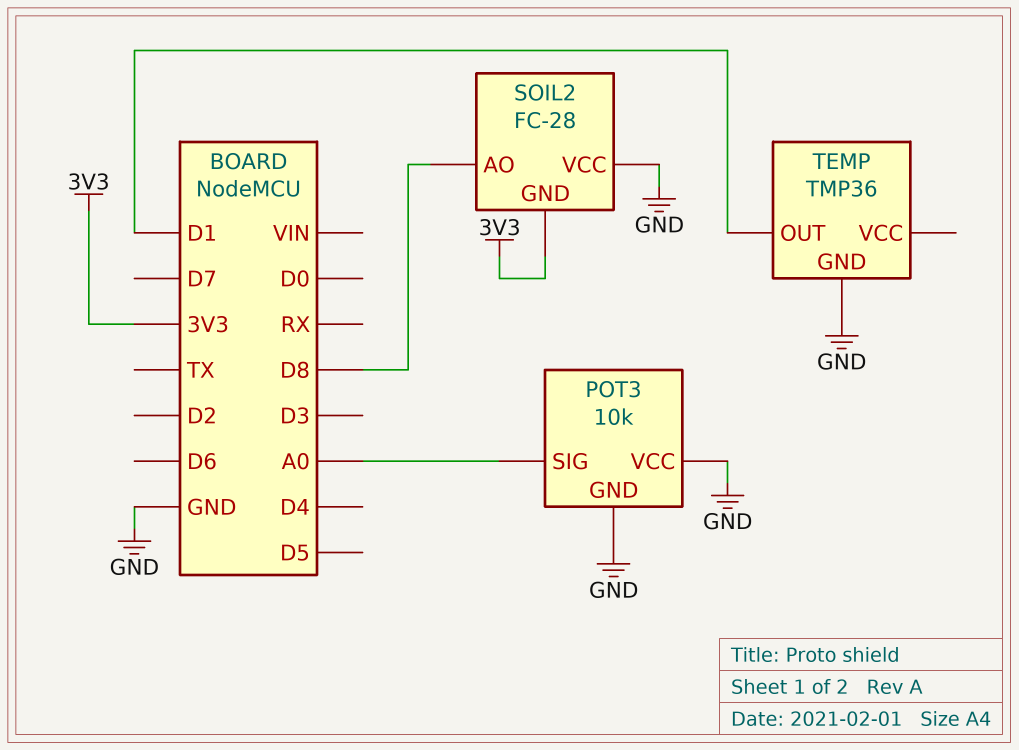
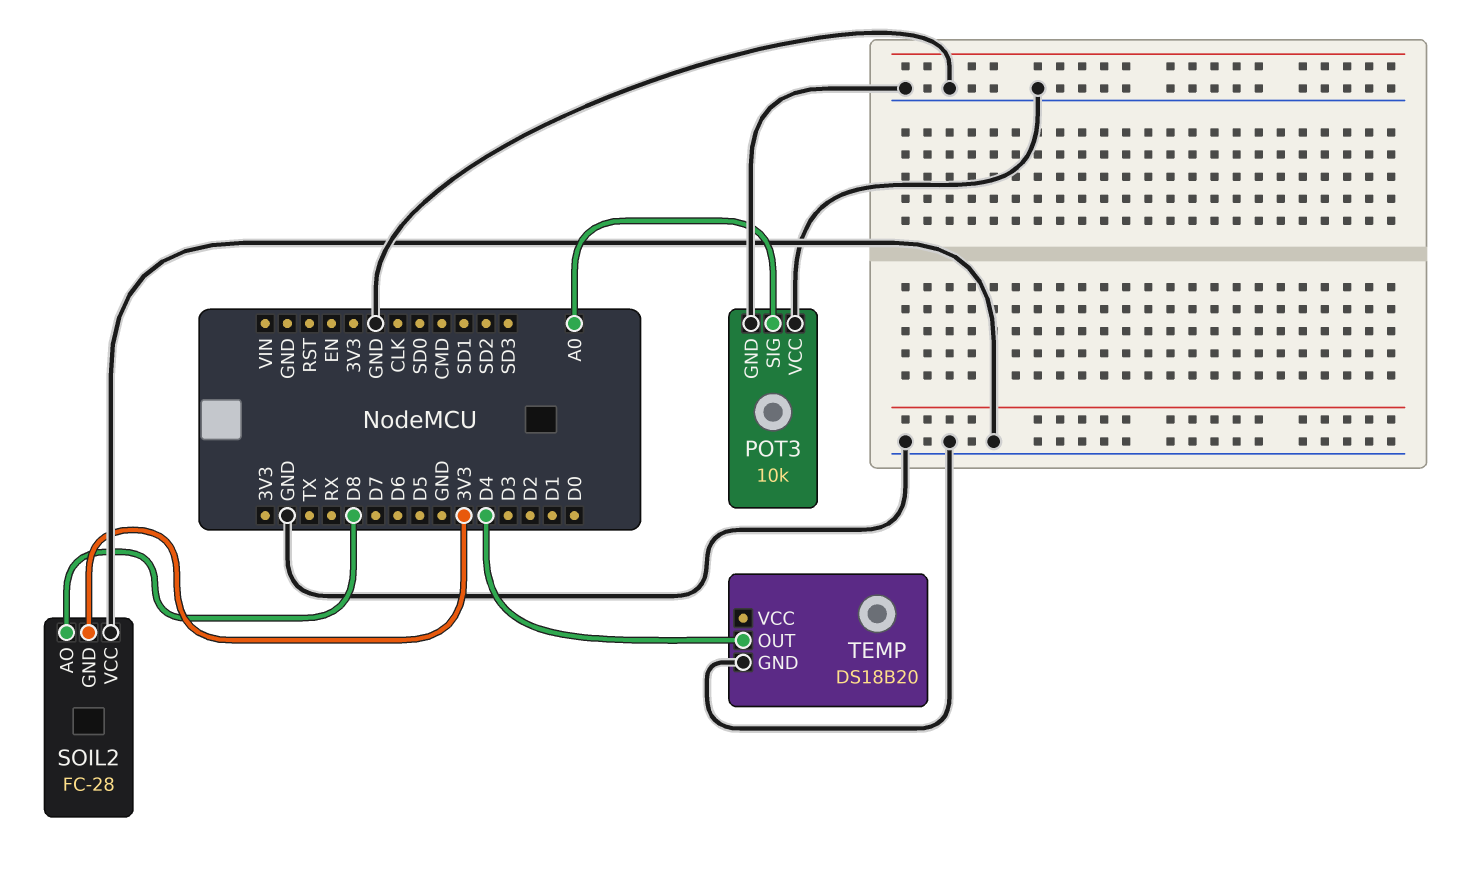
TEMP: TMP36 -> DS18B20
TEMP pin OUT: D1 -> D4

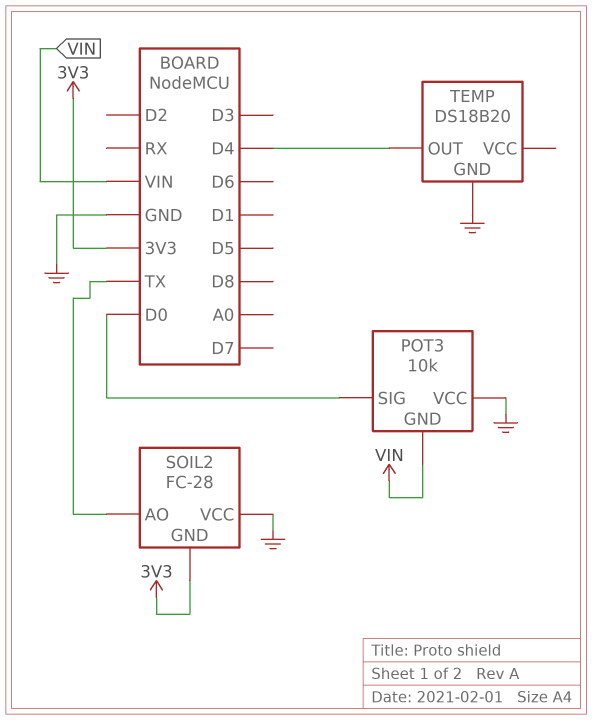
POT3 pin GND: GND -> VIN
POT3 pin SIG: A0 -> D0
SOIL2 pin AO: D8 -> TX

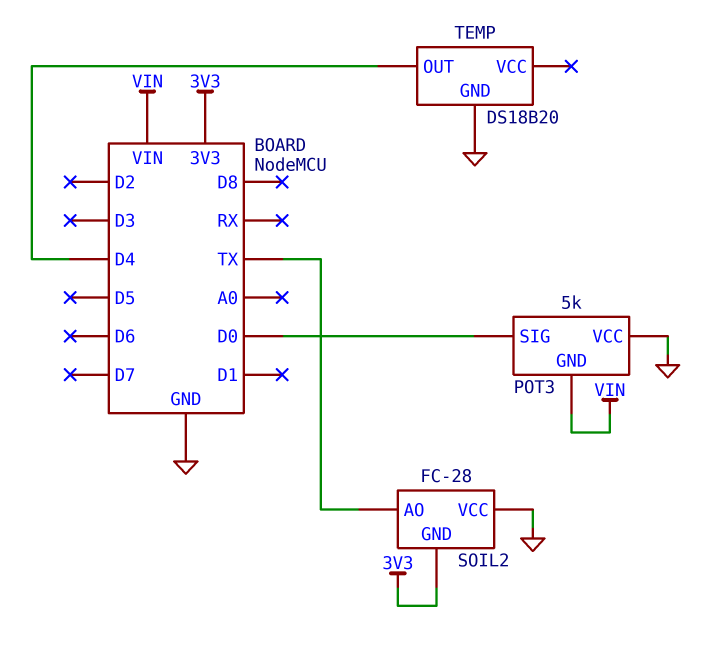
POT3: 10k -> 5k

